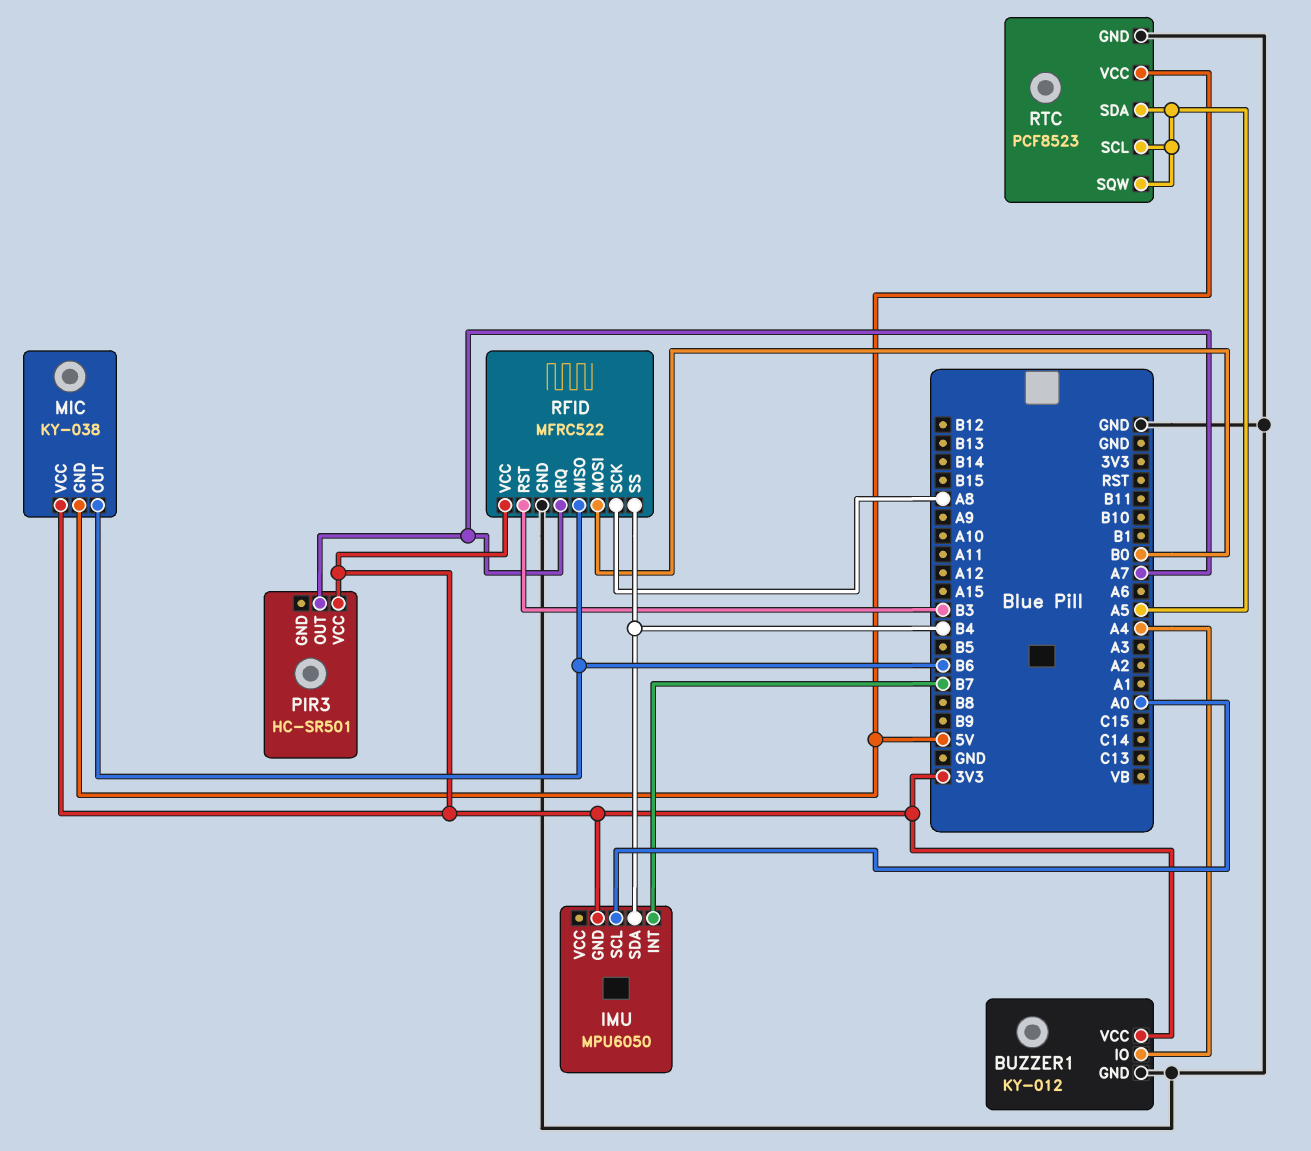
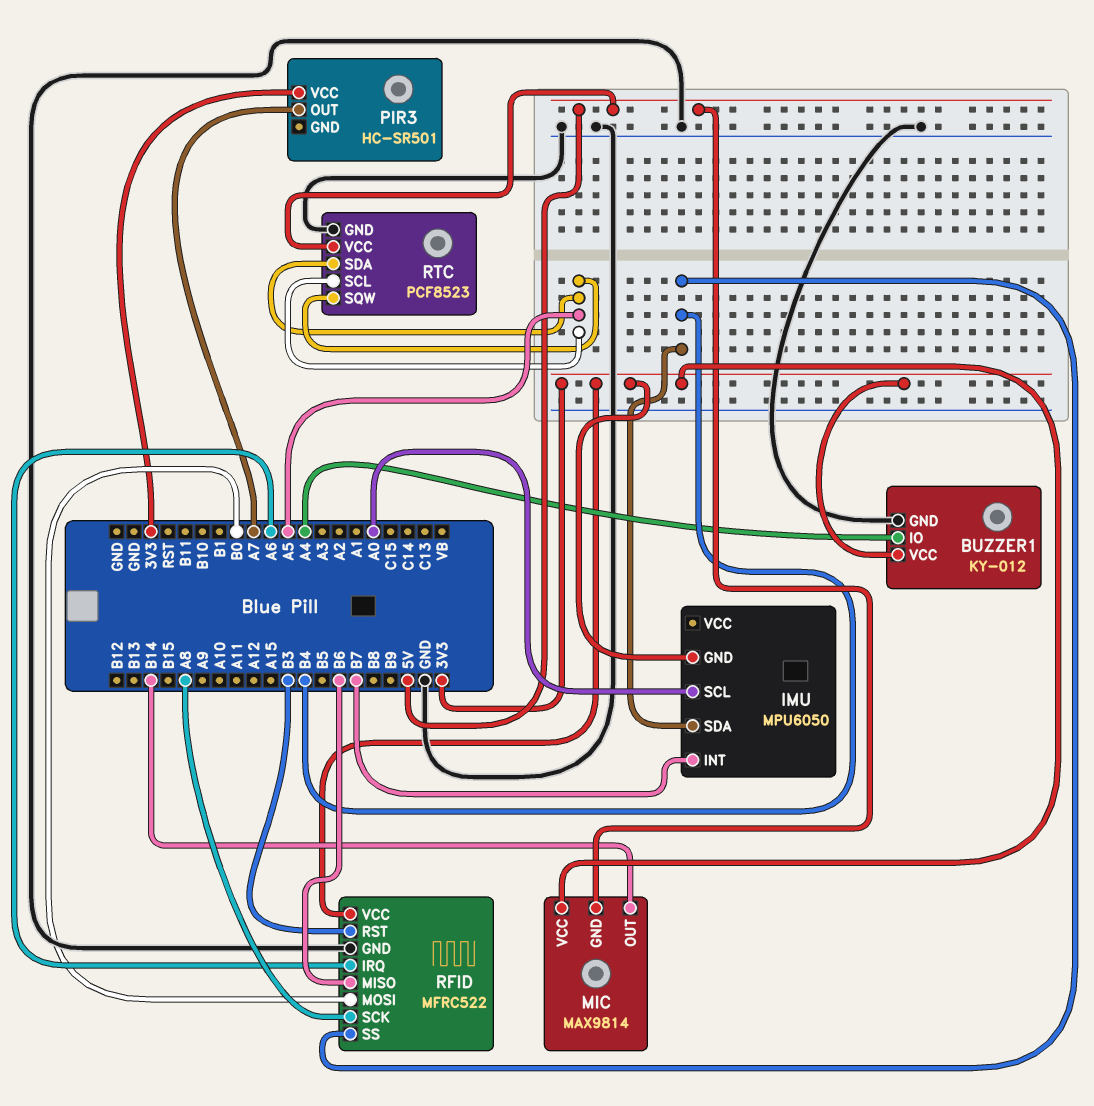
MIC: KY-038 -> MAX9814
MIC pin OUT: B6 -> B14
RFID pin IRQ: A7 -> A6

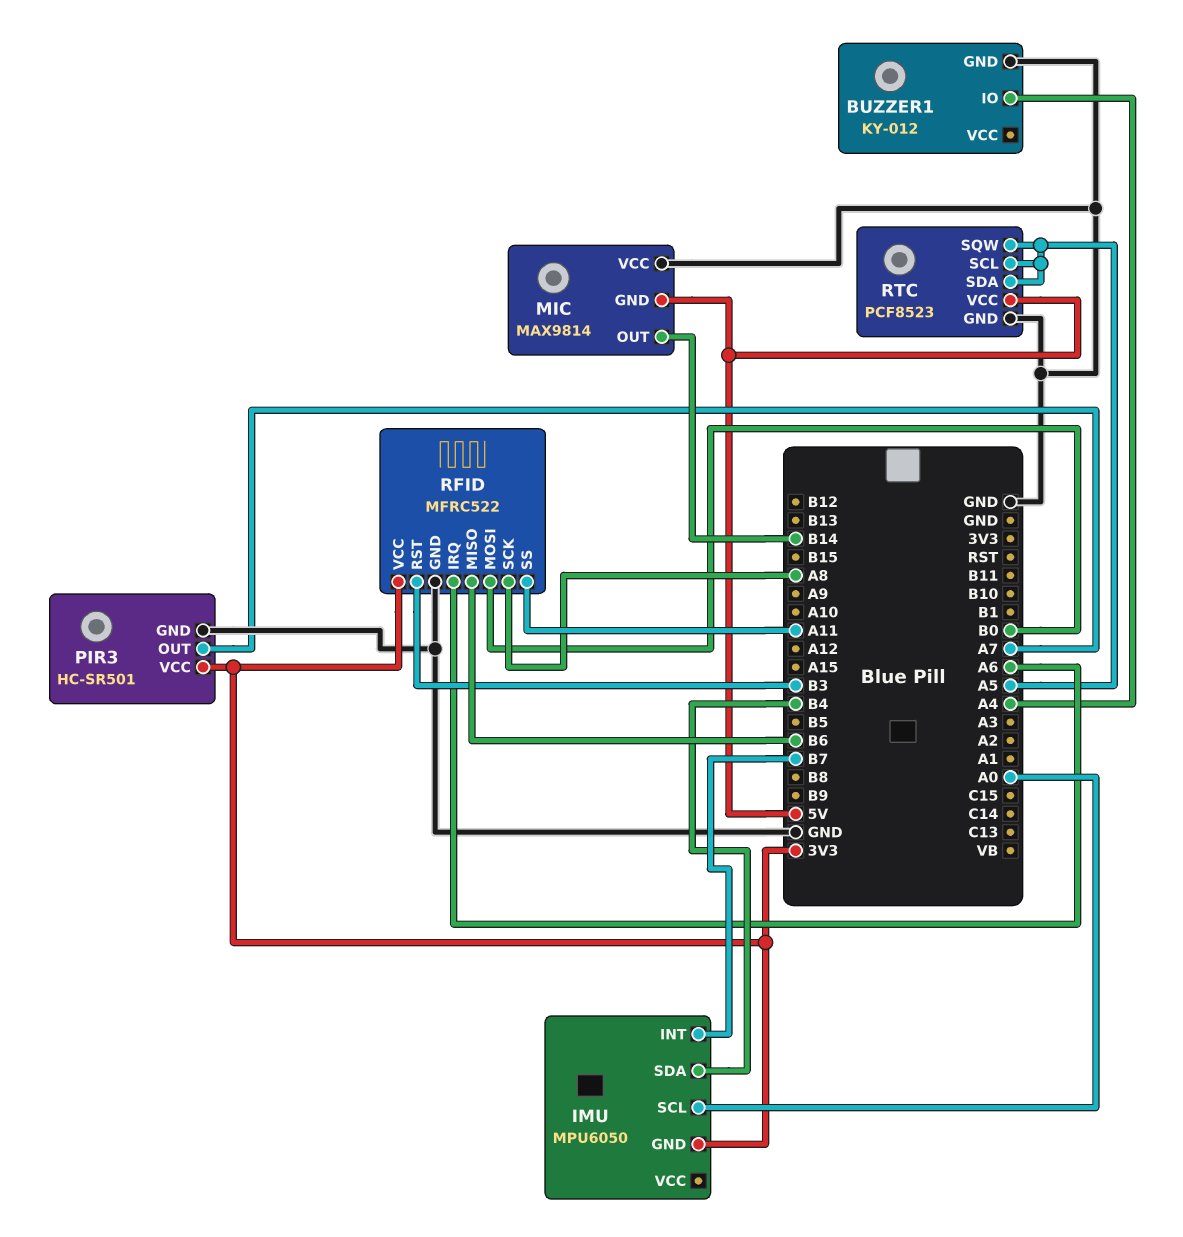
BUZZER1 pin VCC: 3V3 -> none
MIC pin VCC: 3V3 -> GND
PIR3 pin GND: none -> GND
RFID pin SS: B4 -> A11

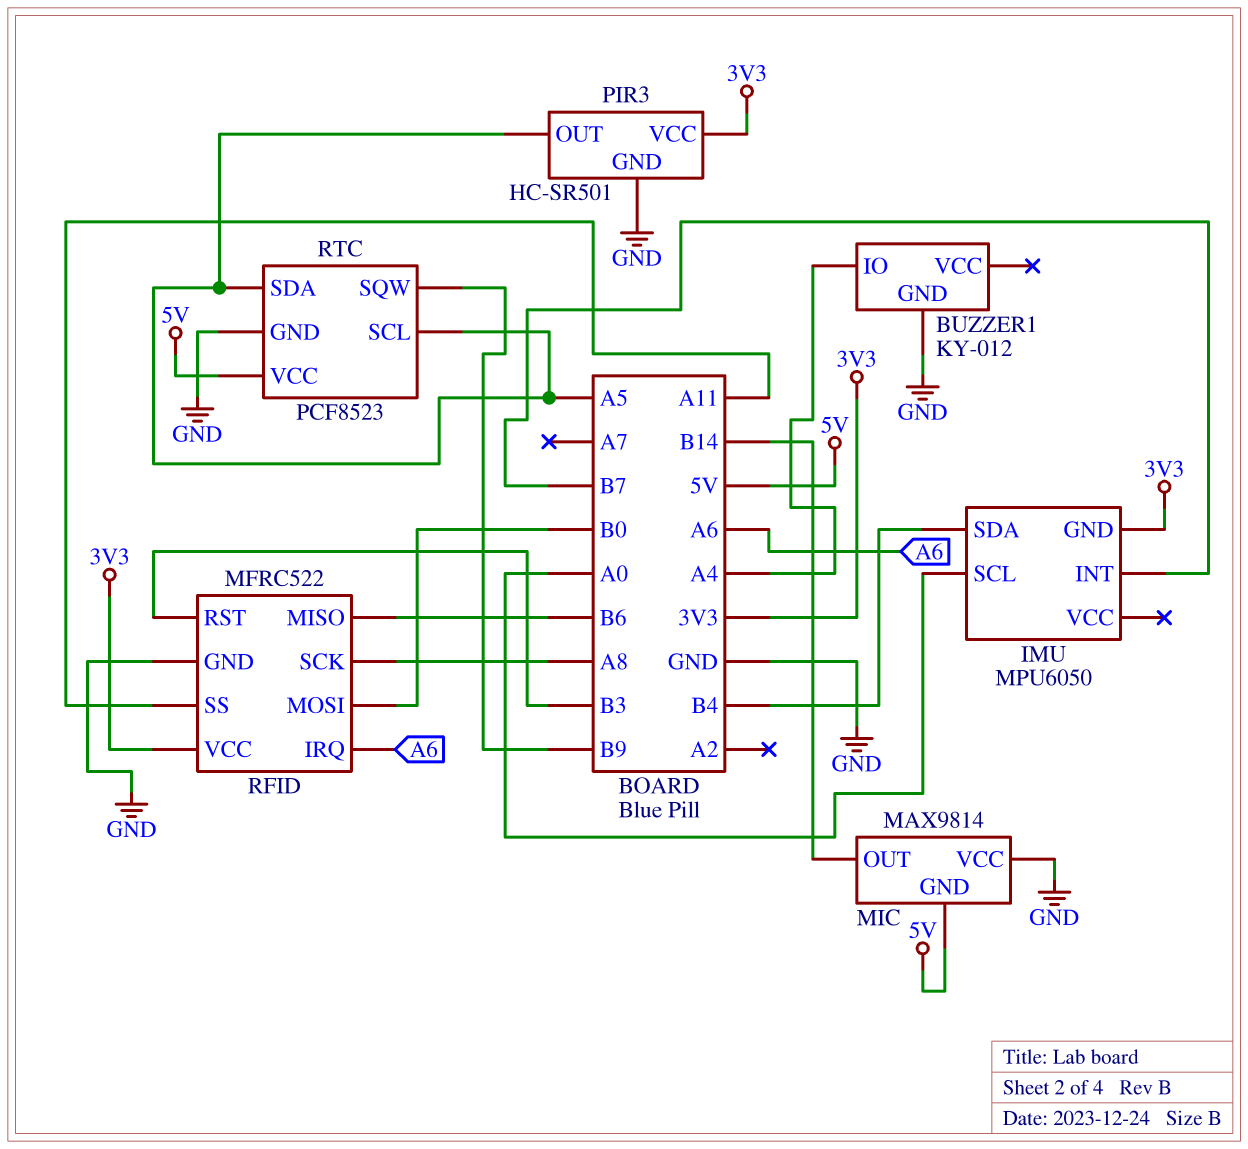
PIR3 pin OUT: A7 -> A5
RTC pin SQW: A5 -> B9

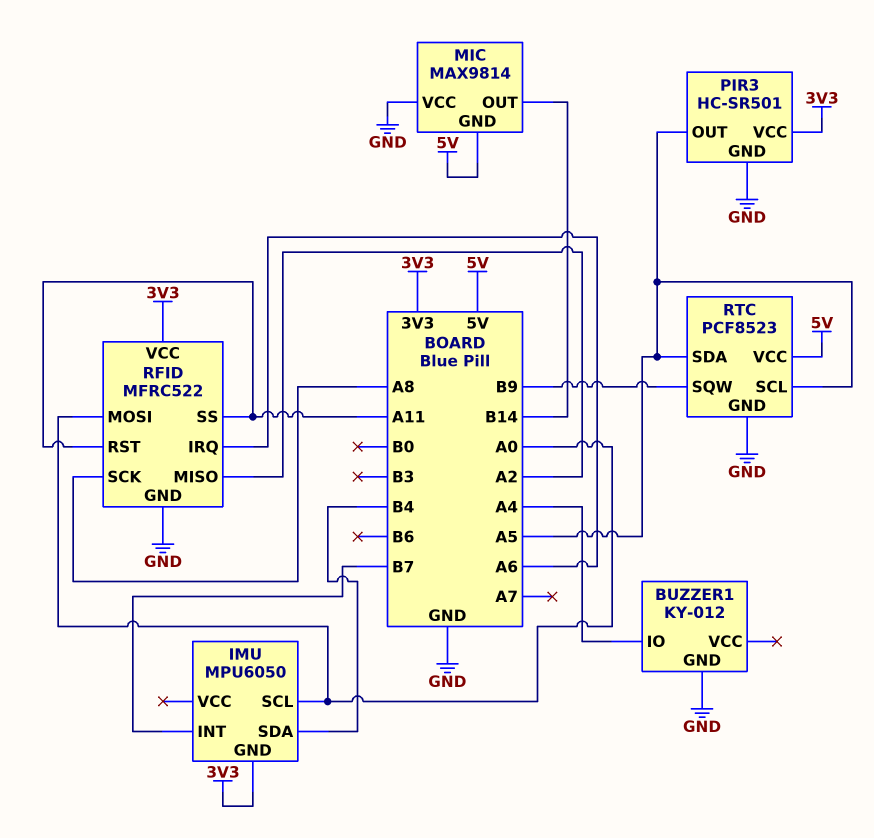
RFID pin MISO: B6 -> A2
RFID pin MOSI: B0 -> A0
RFID pin RST: B3 -> A11

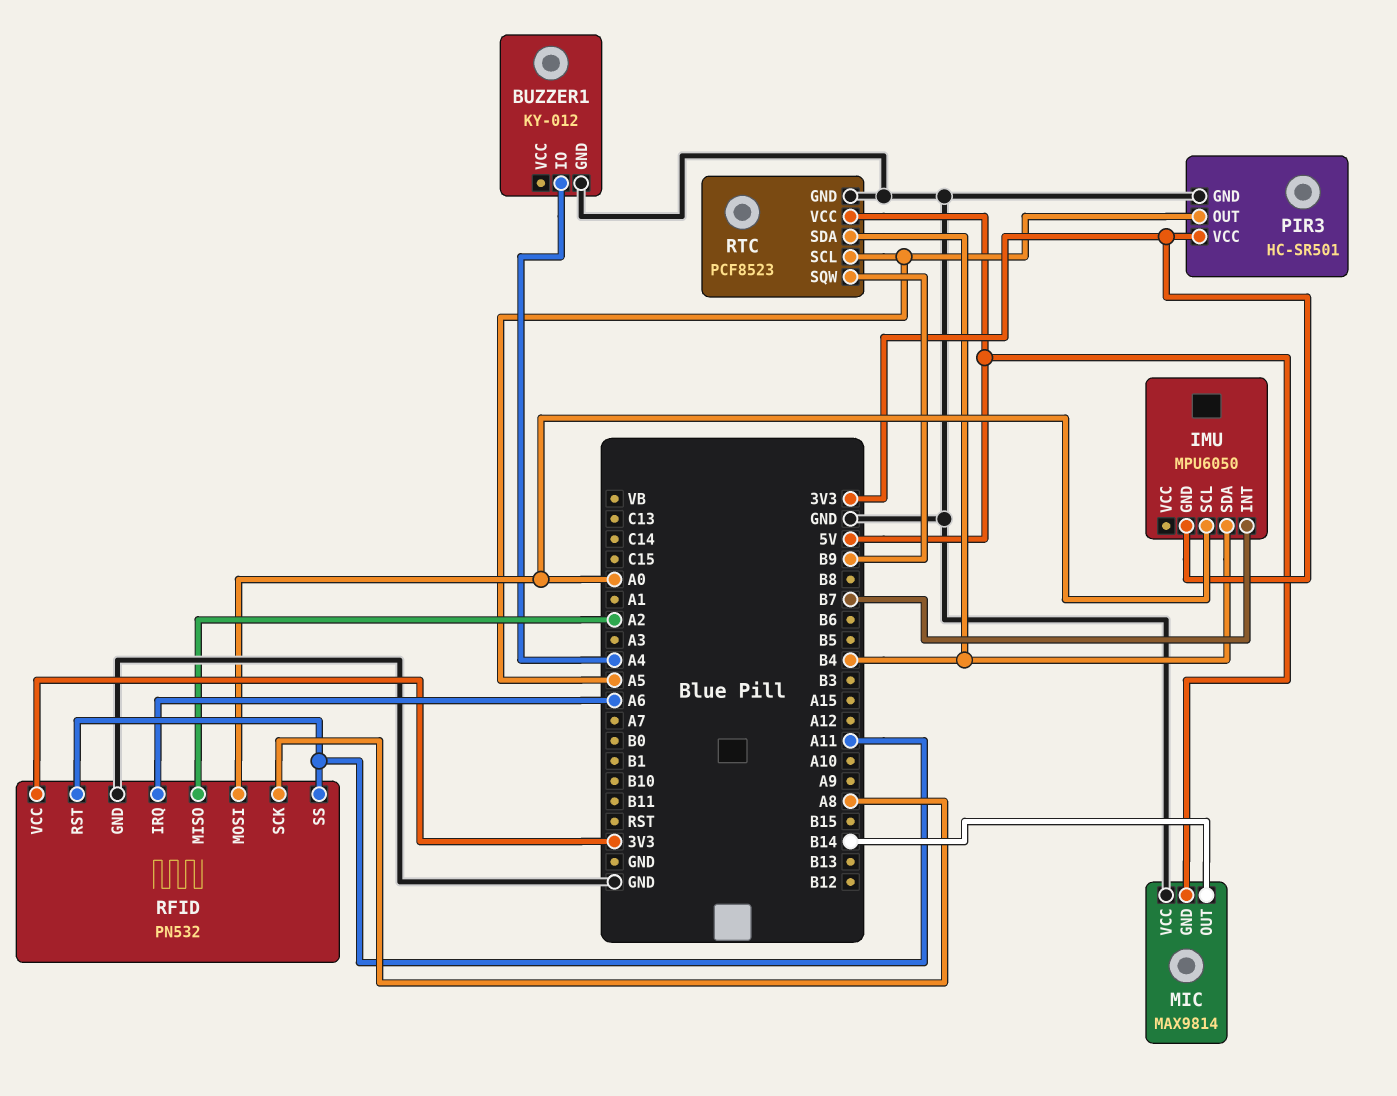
RFID: MFRC522 -> PN532
RTC pin SDA: A5 -> B4

